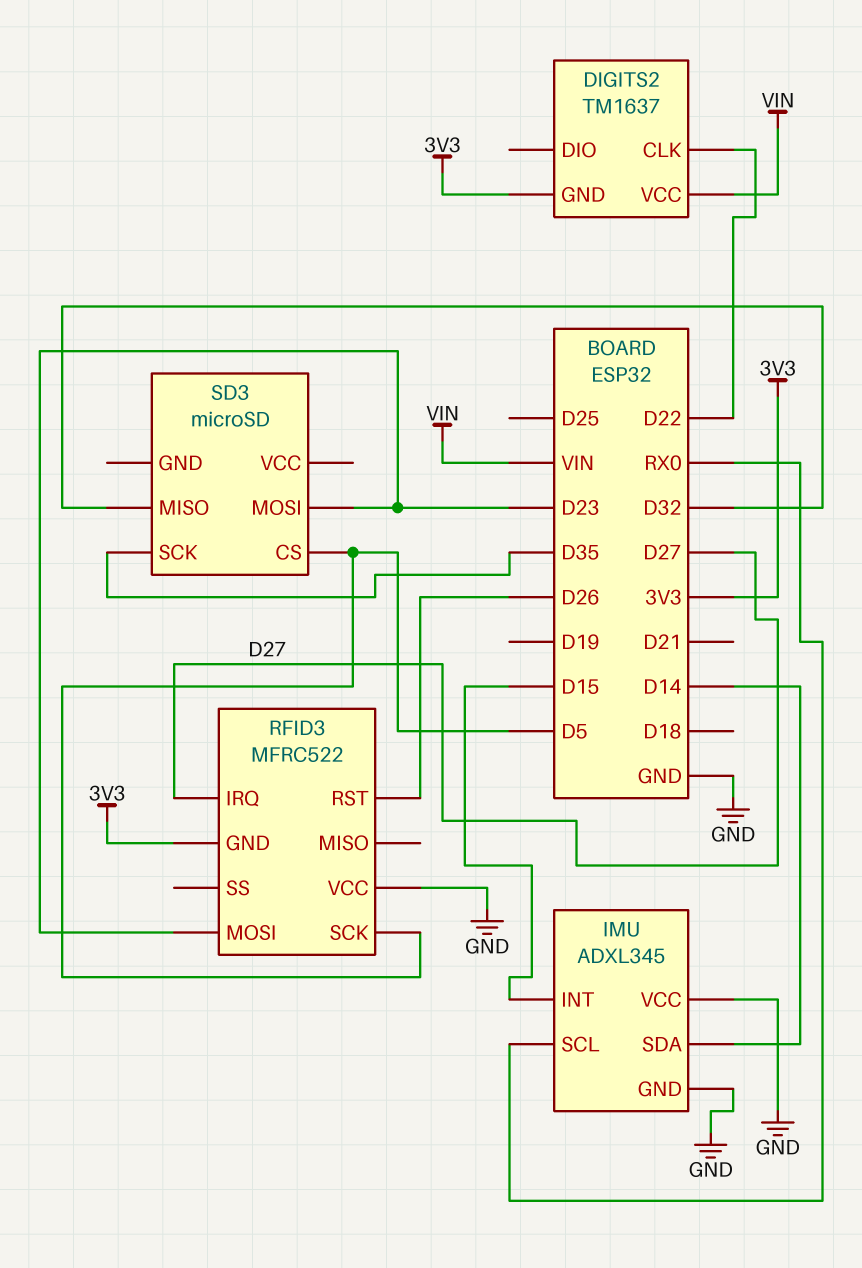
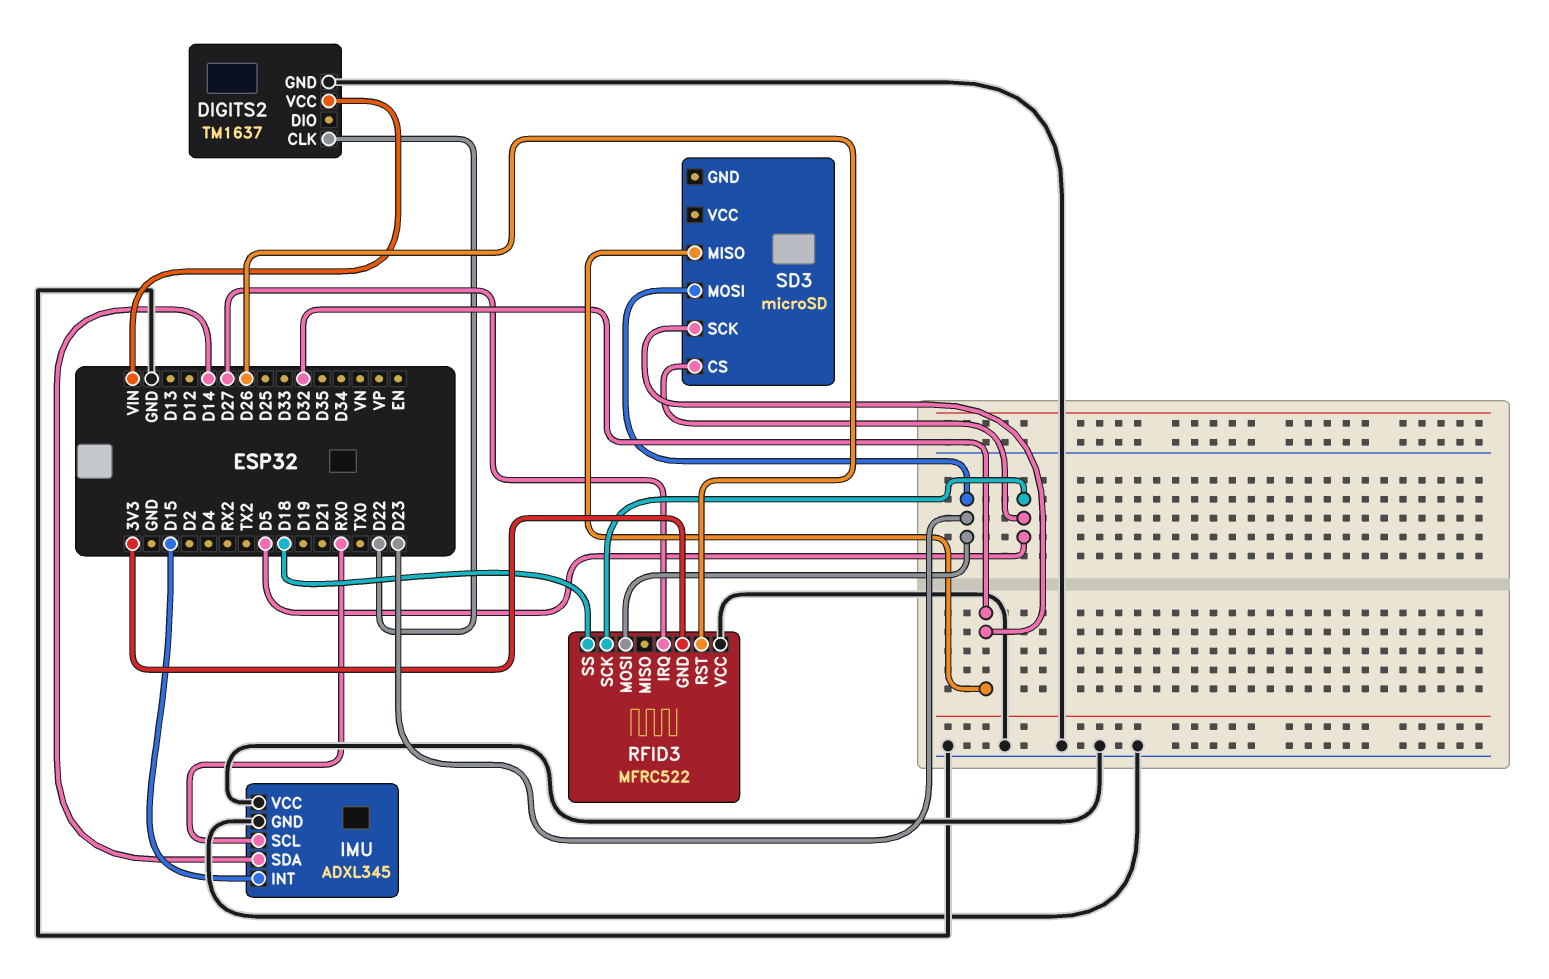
DIGITS2 pin GND: 3V3 -> GND
RFID3 pin SS: none -> D18
SD3 pin SCK: D35 -> D32

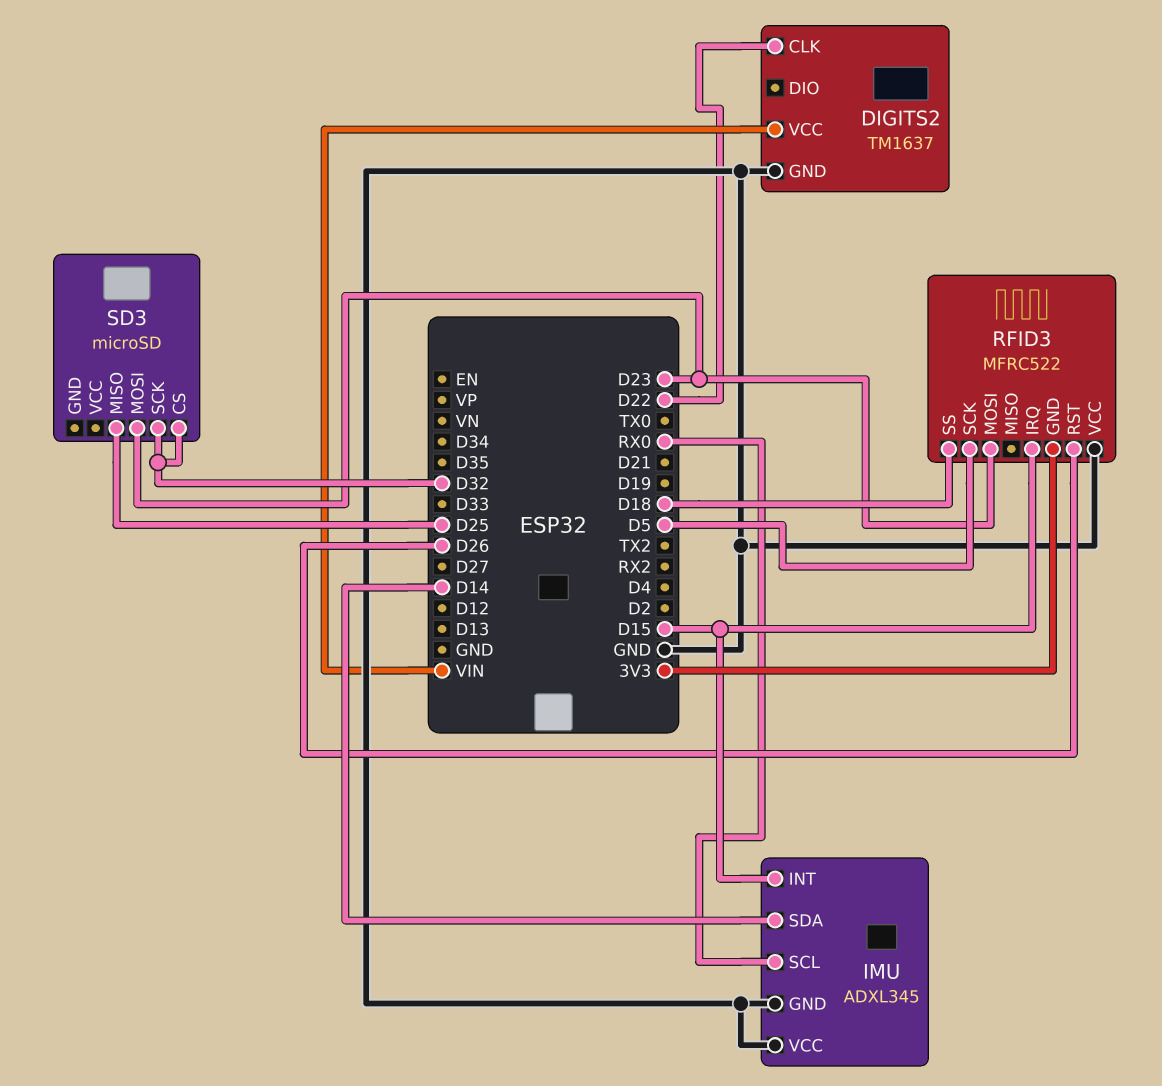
RFID3 pin IRQ: D27 -> D15
SD3 pin CS: D5 -> D32
SD3 pin MISO: D32 -> D25

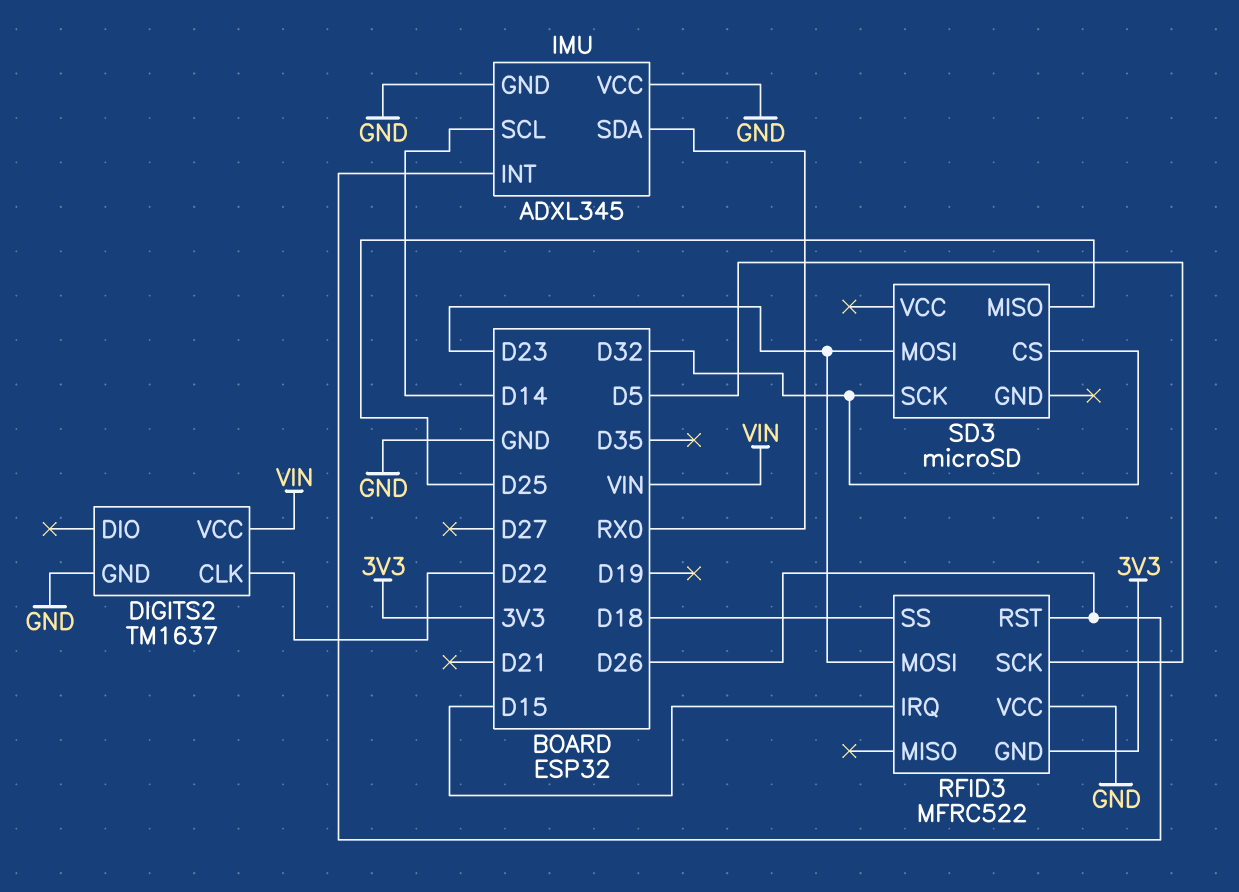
IMU pin INT: D15 -> D26
IMU pin SCL: RX0 -> D14
IMU pin SDA: D14 -> RX0

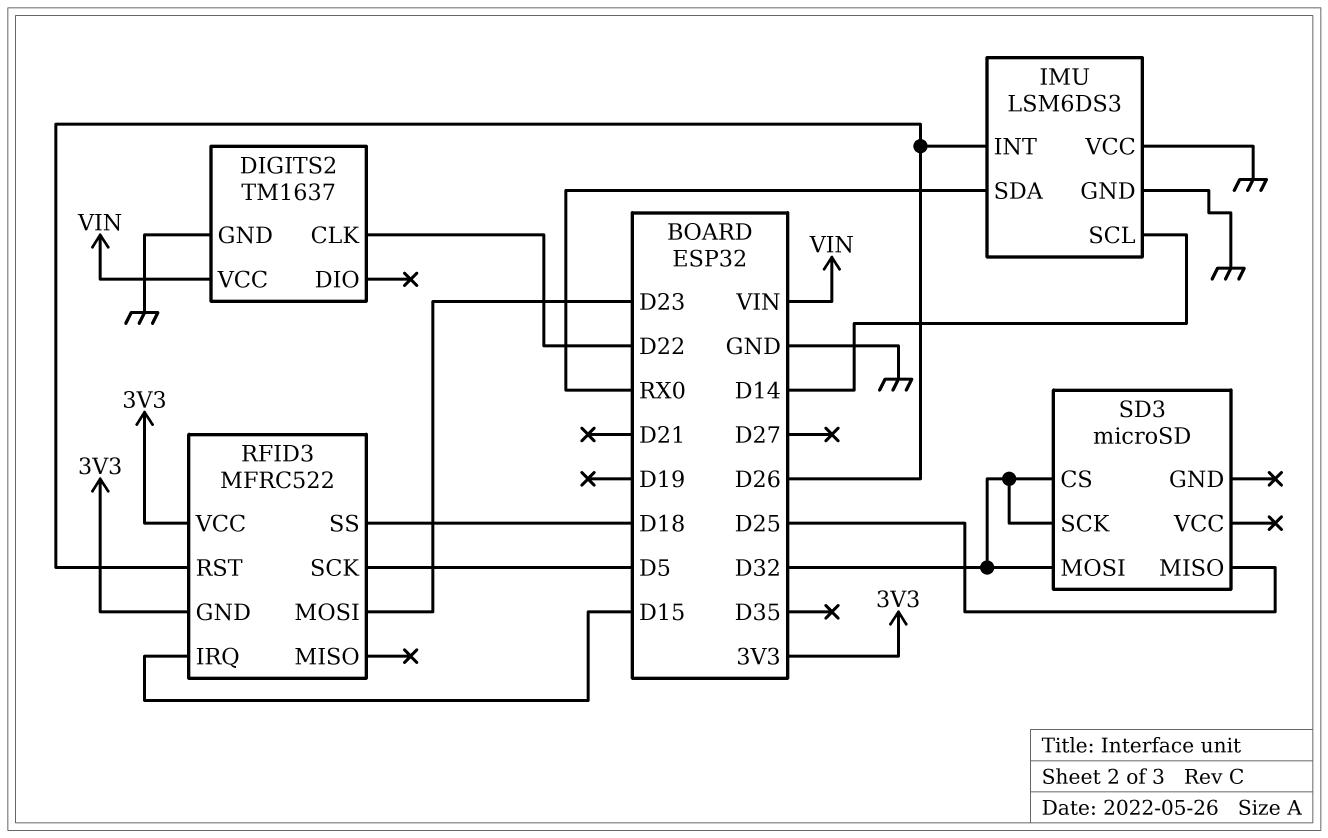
IMU: ADXL345 -> LSM6DS3
RFID3 pin VCC: GND -> 3V3
SD3 pin MOSI: D23 -> D32

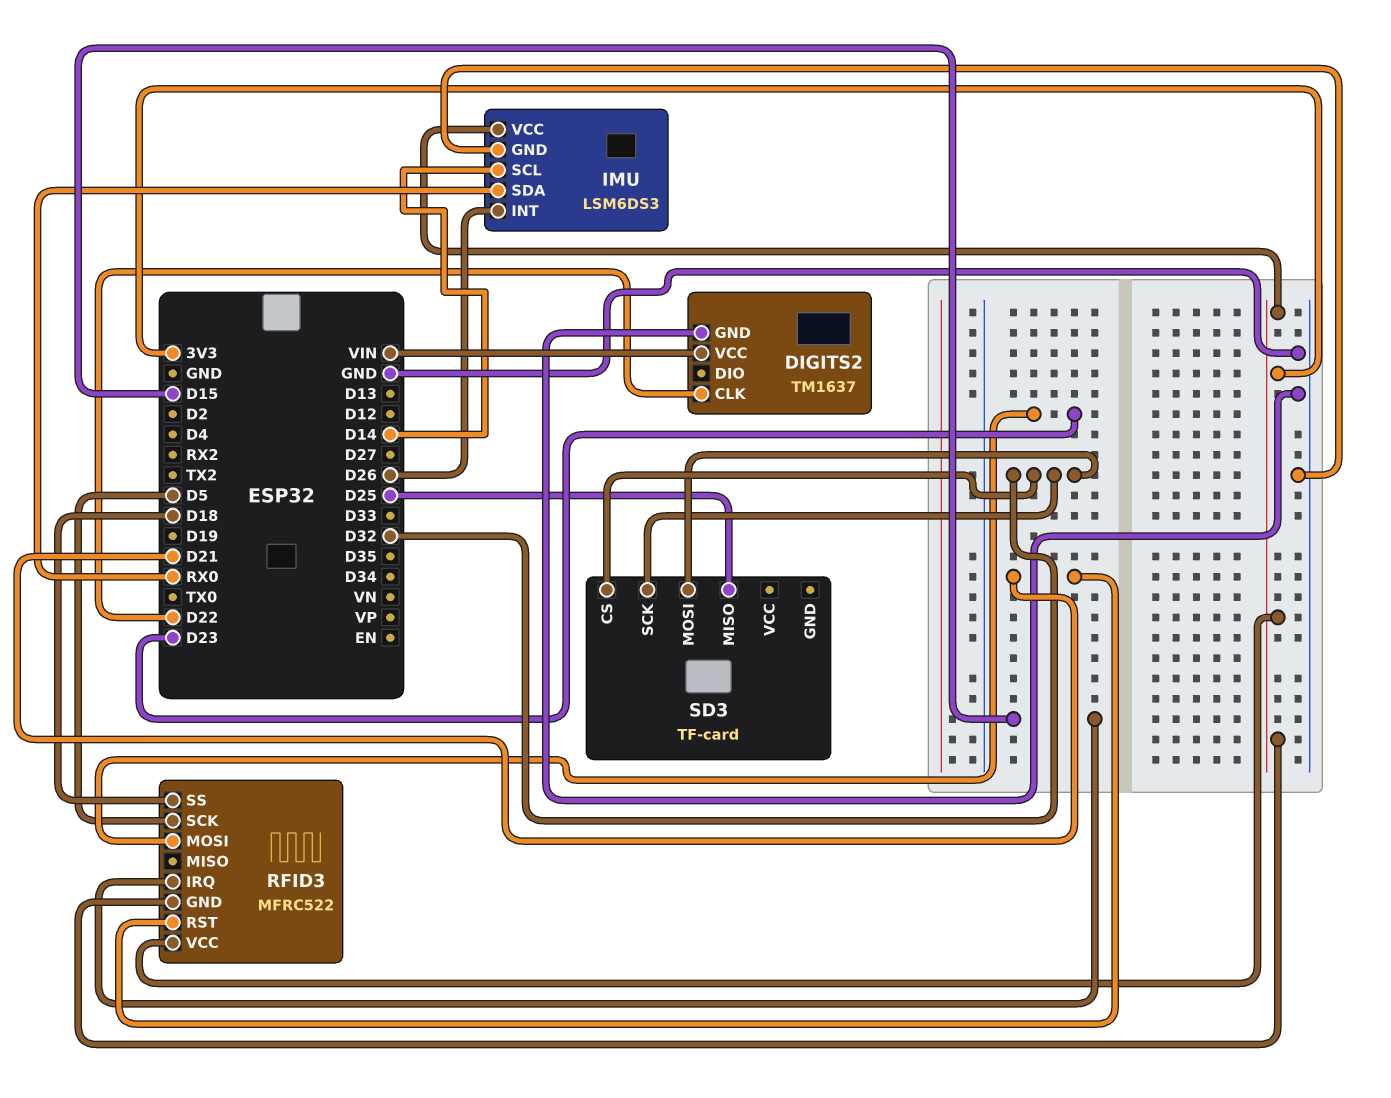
IMU pin VCC: GND -> 3V3
RFID3 pin RST: D26 -> D21
SD3: microSD -> TF-card

